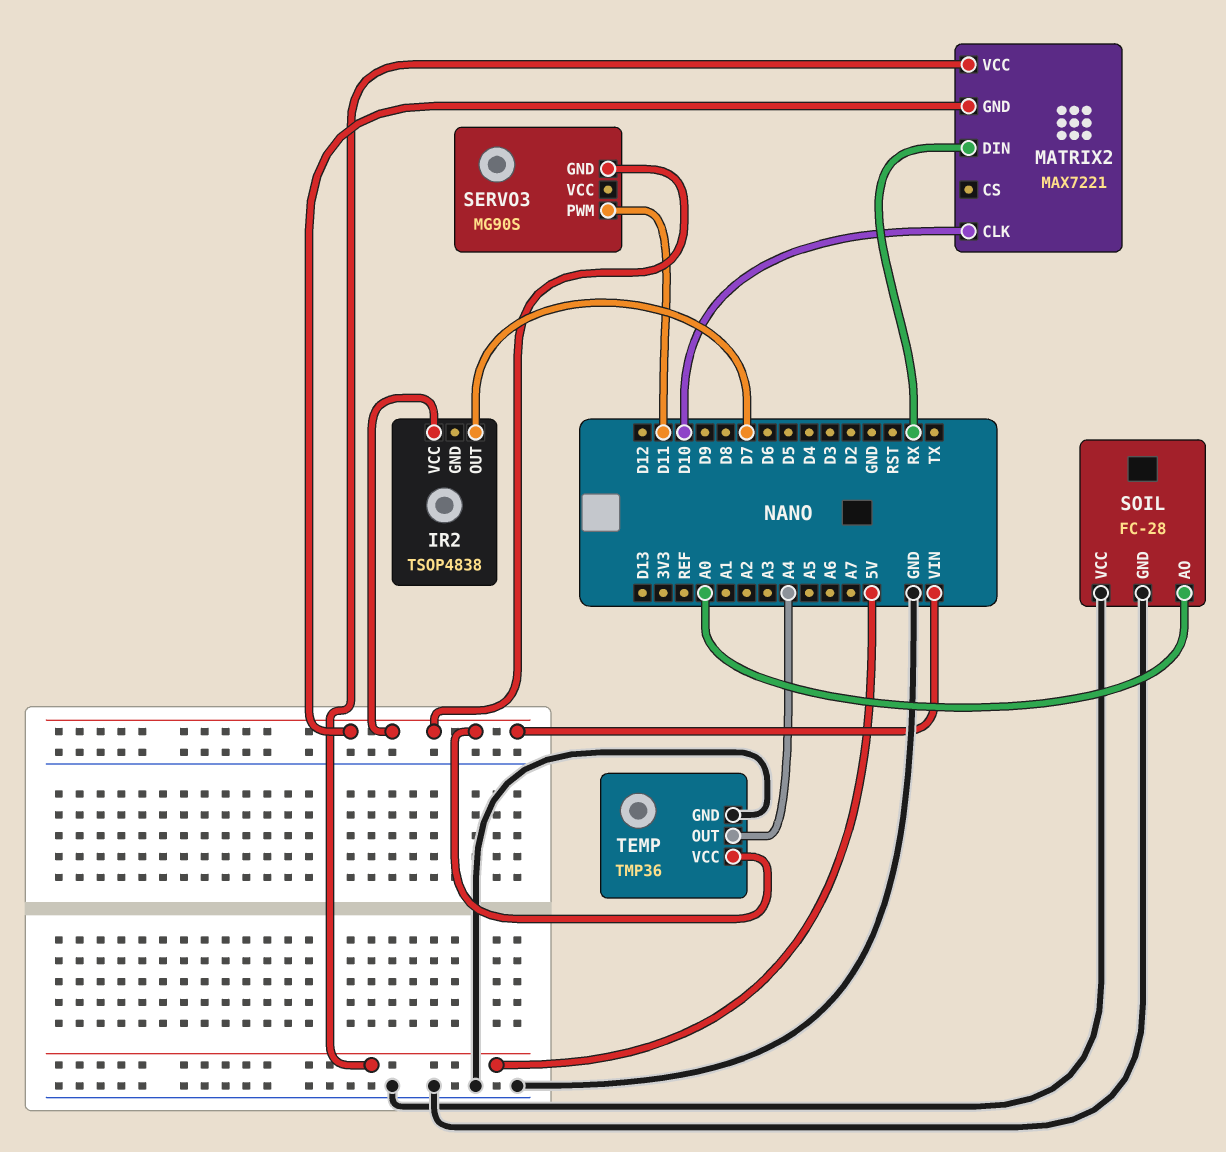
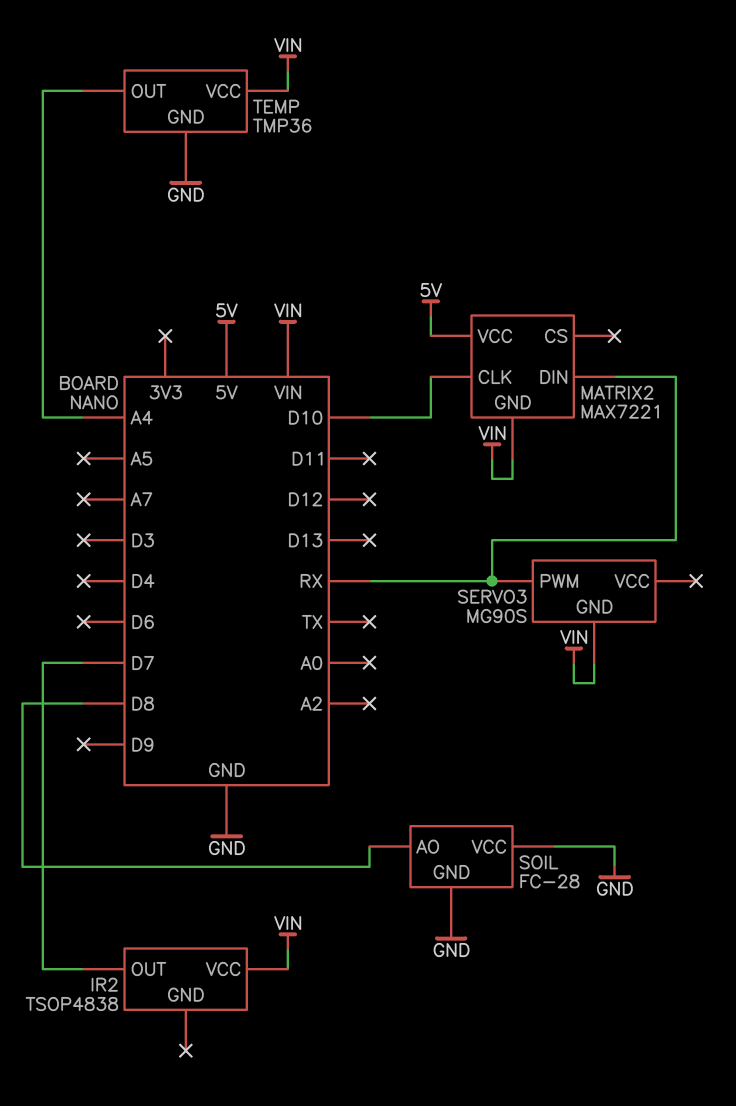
SERVO3 pin PWM: D11 -> RX
SOIL pin AO: A0 -> D8

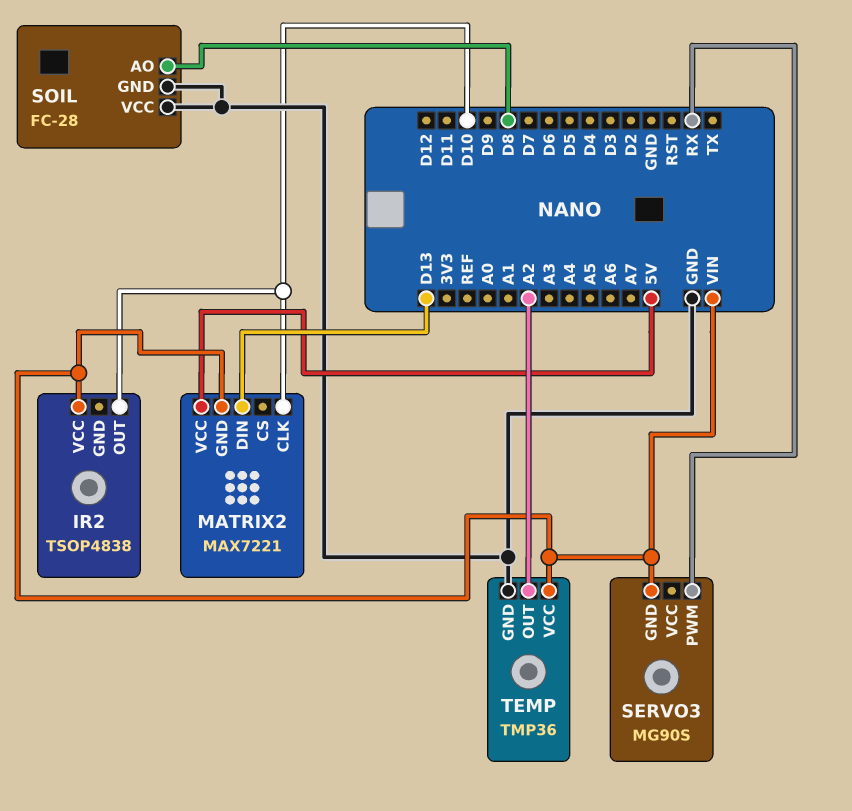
IR2 pin OUT: D7 -> D10
MATRIX2 pin DIN: RX -> D13
TEMP pin OUT: A4 -> A2

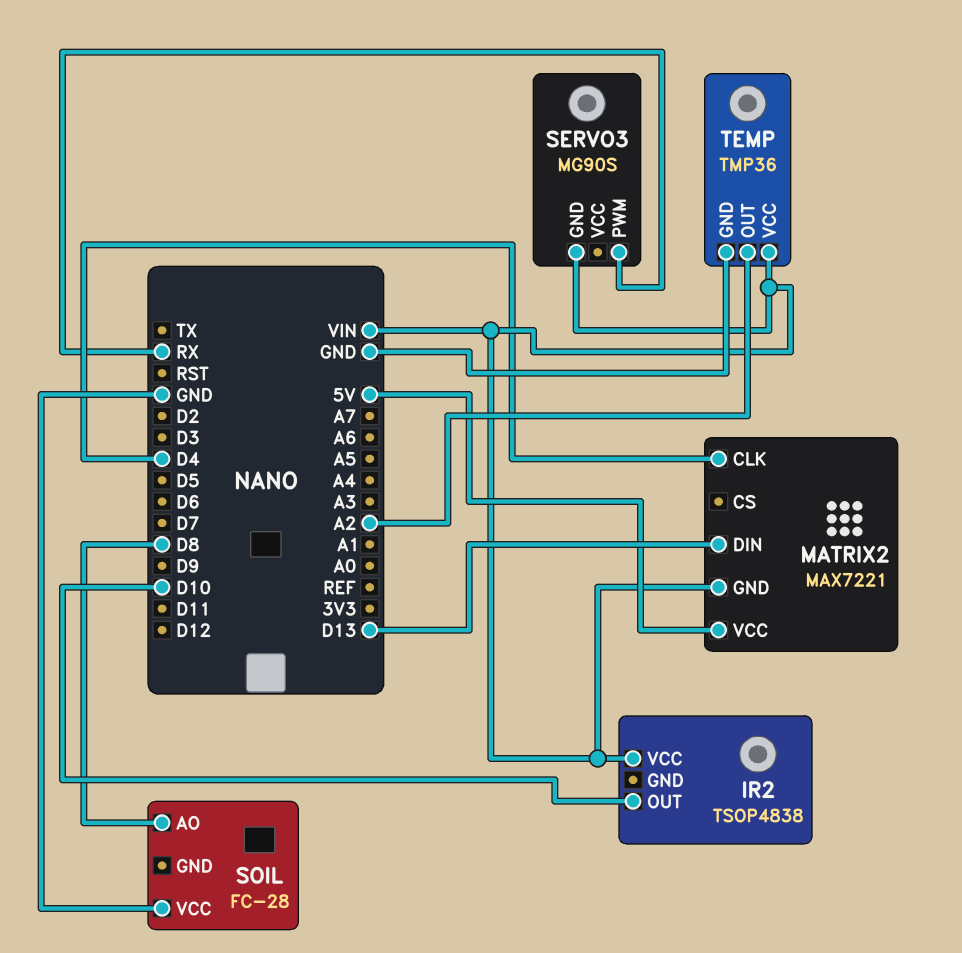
MATRIX2 pin CLK: D10 -> D4
SOIL pin GND: GND -> none

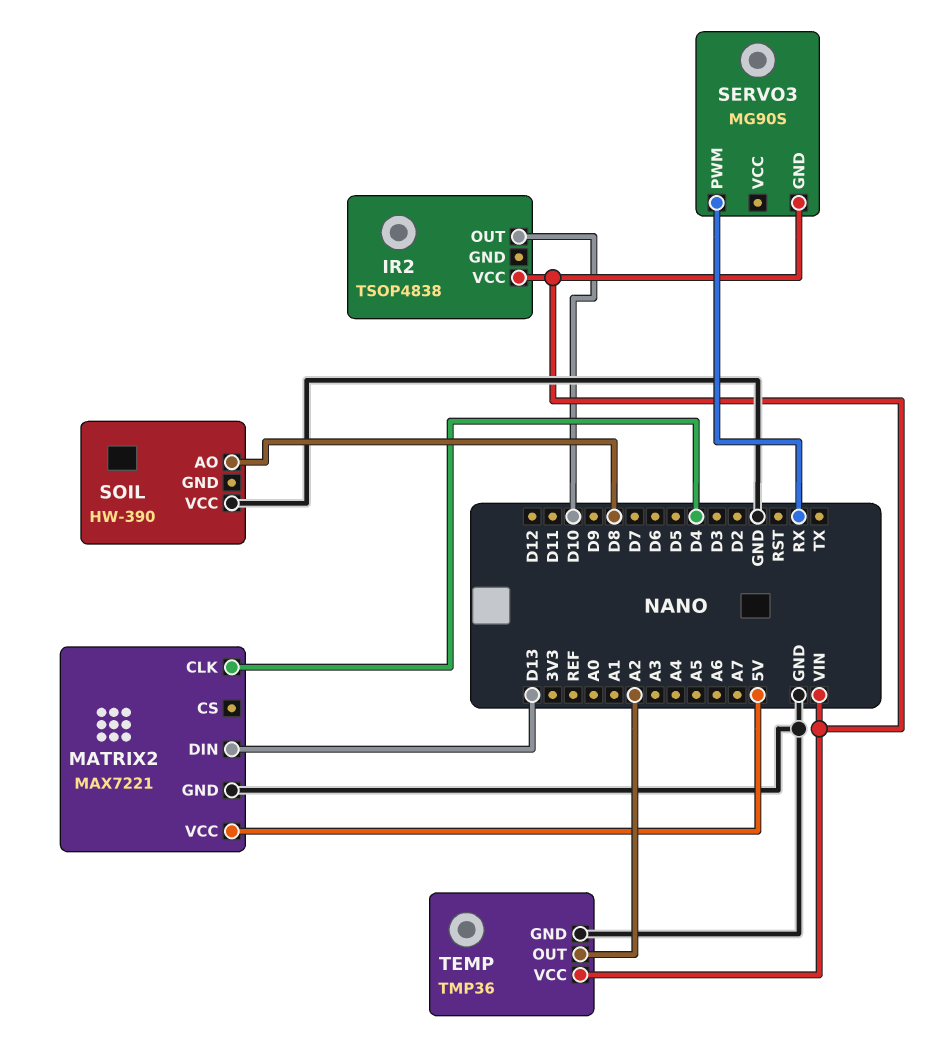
MATRIX2 pin GND: VIN -> GND
SOIL: FC-28 -> HW-390

